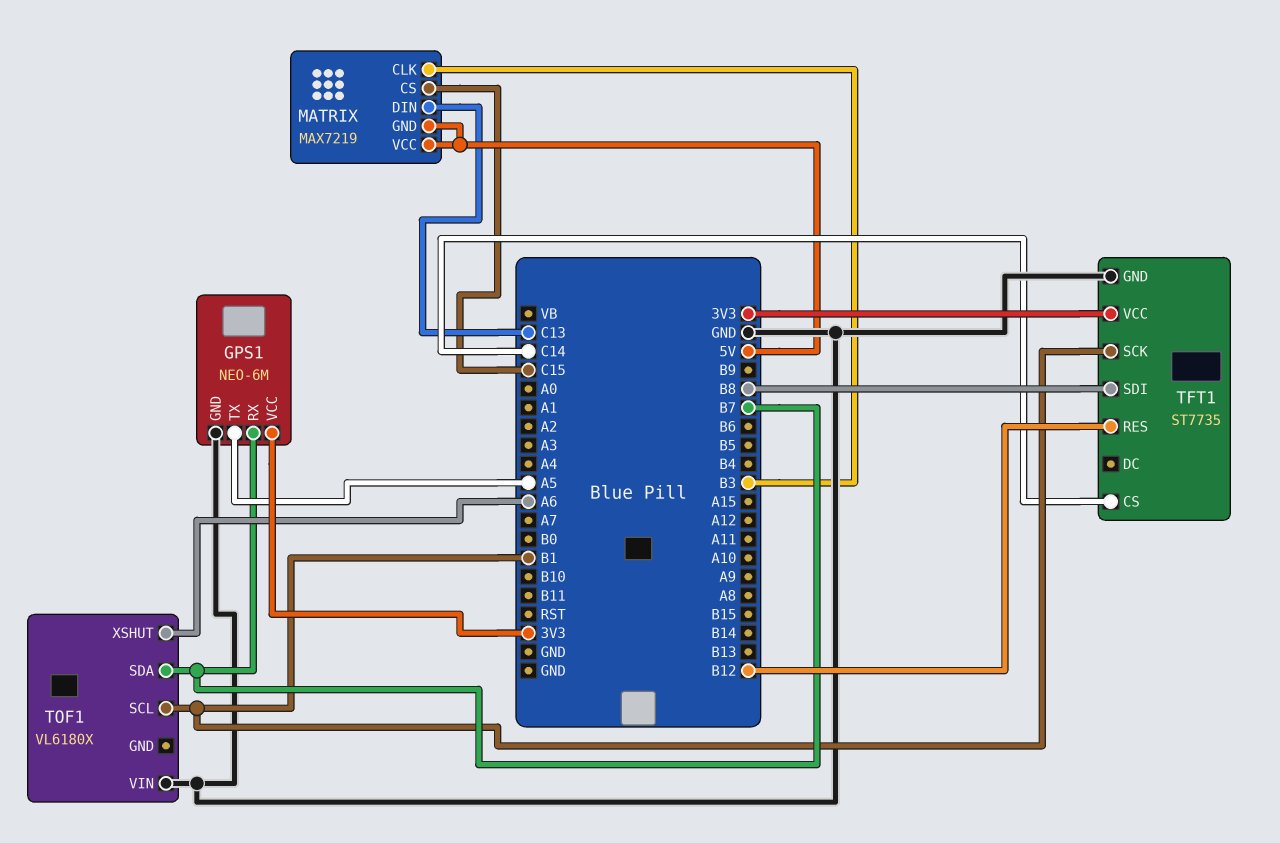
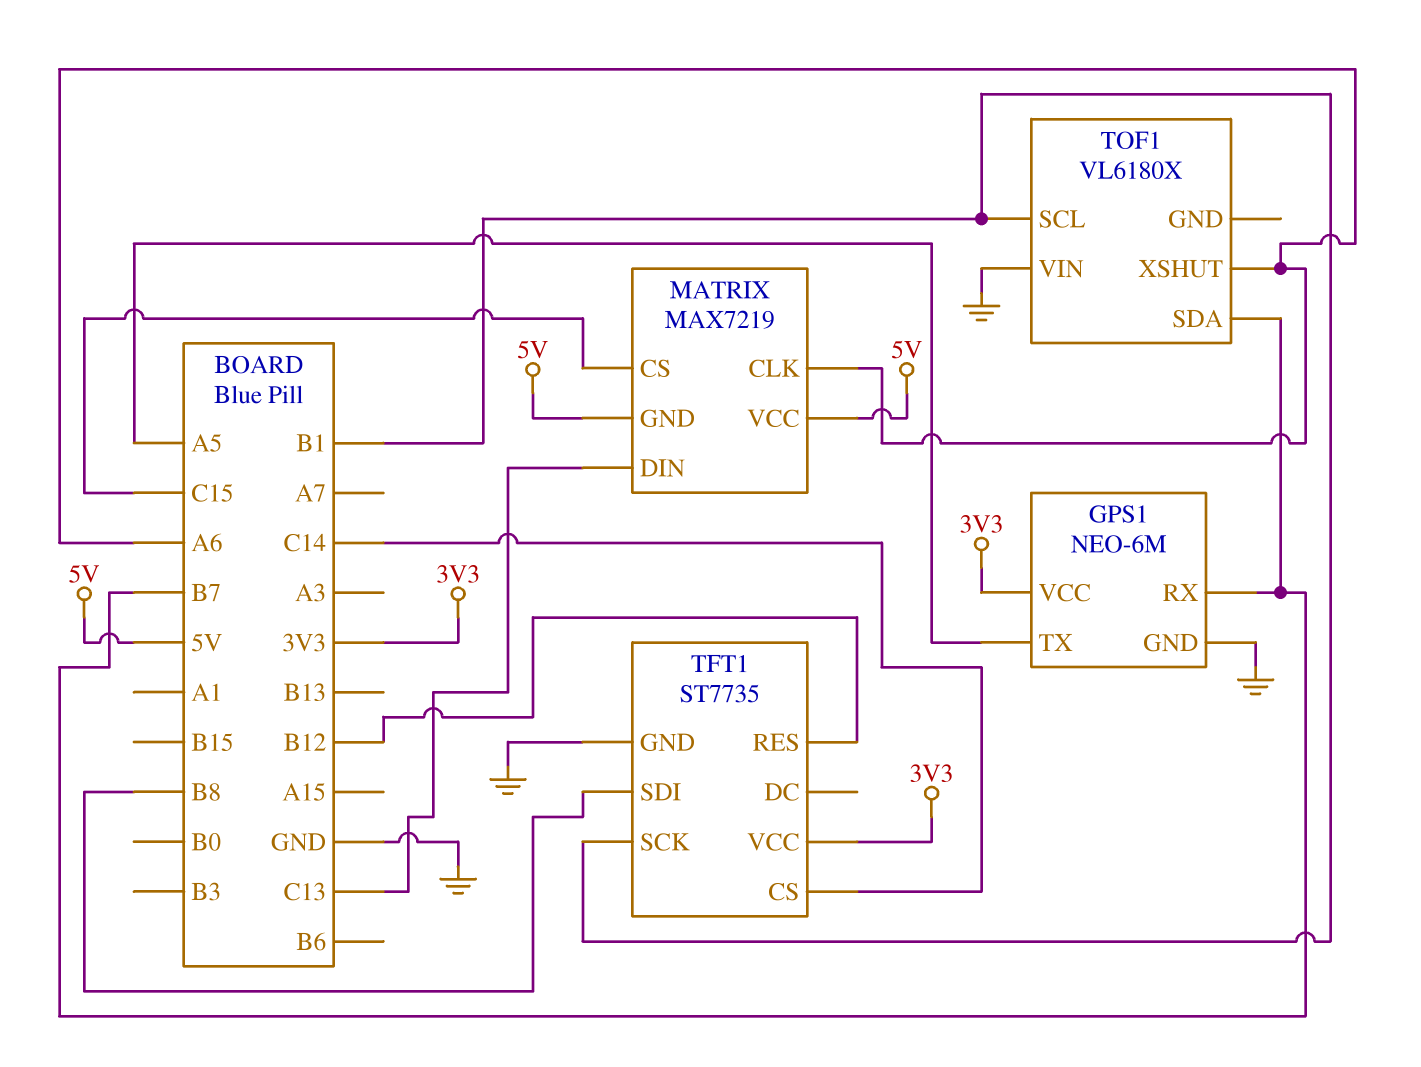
MATRIX pin CLK: B3 -> A6

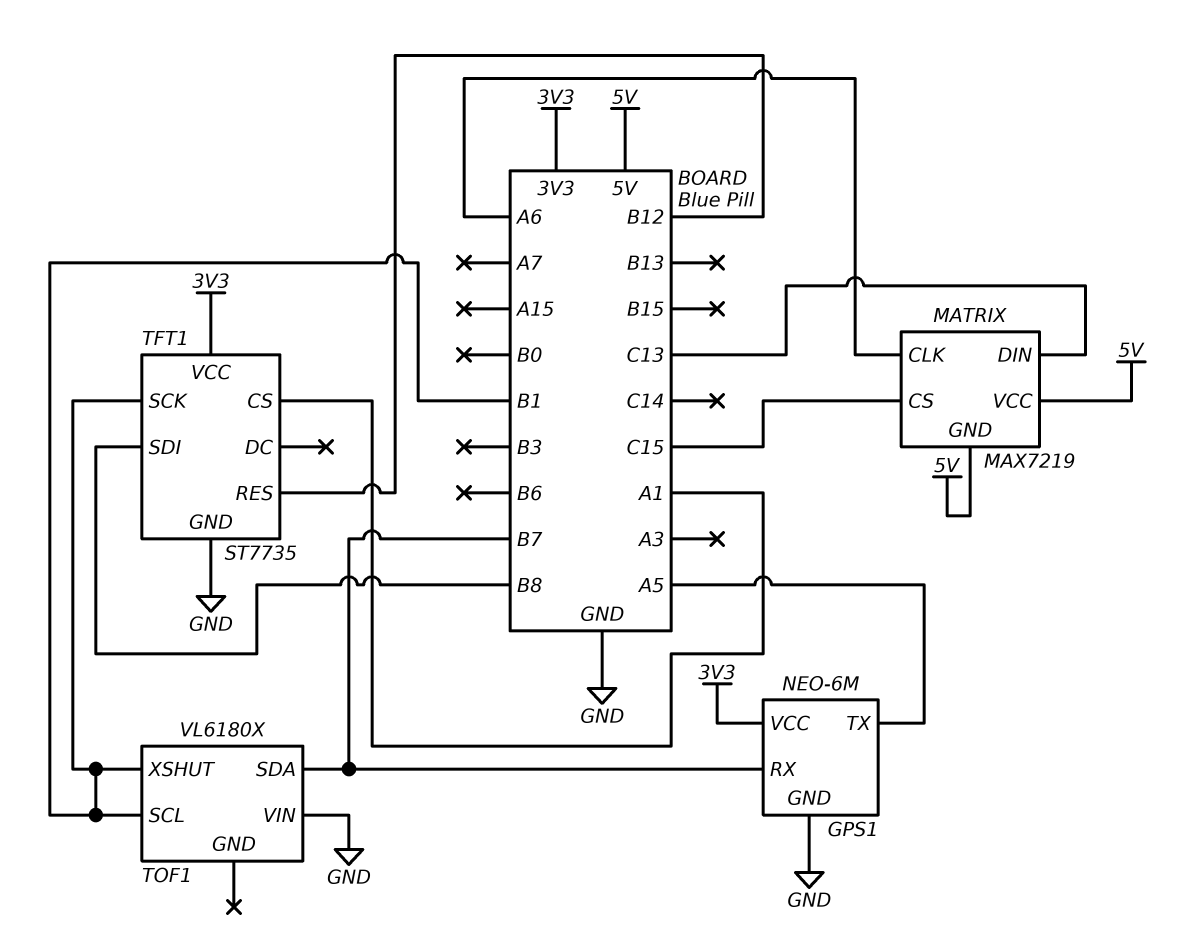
TFT1 pin CS: C14 -> A1
TOF1 pin XSHUT: A6 -> B1

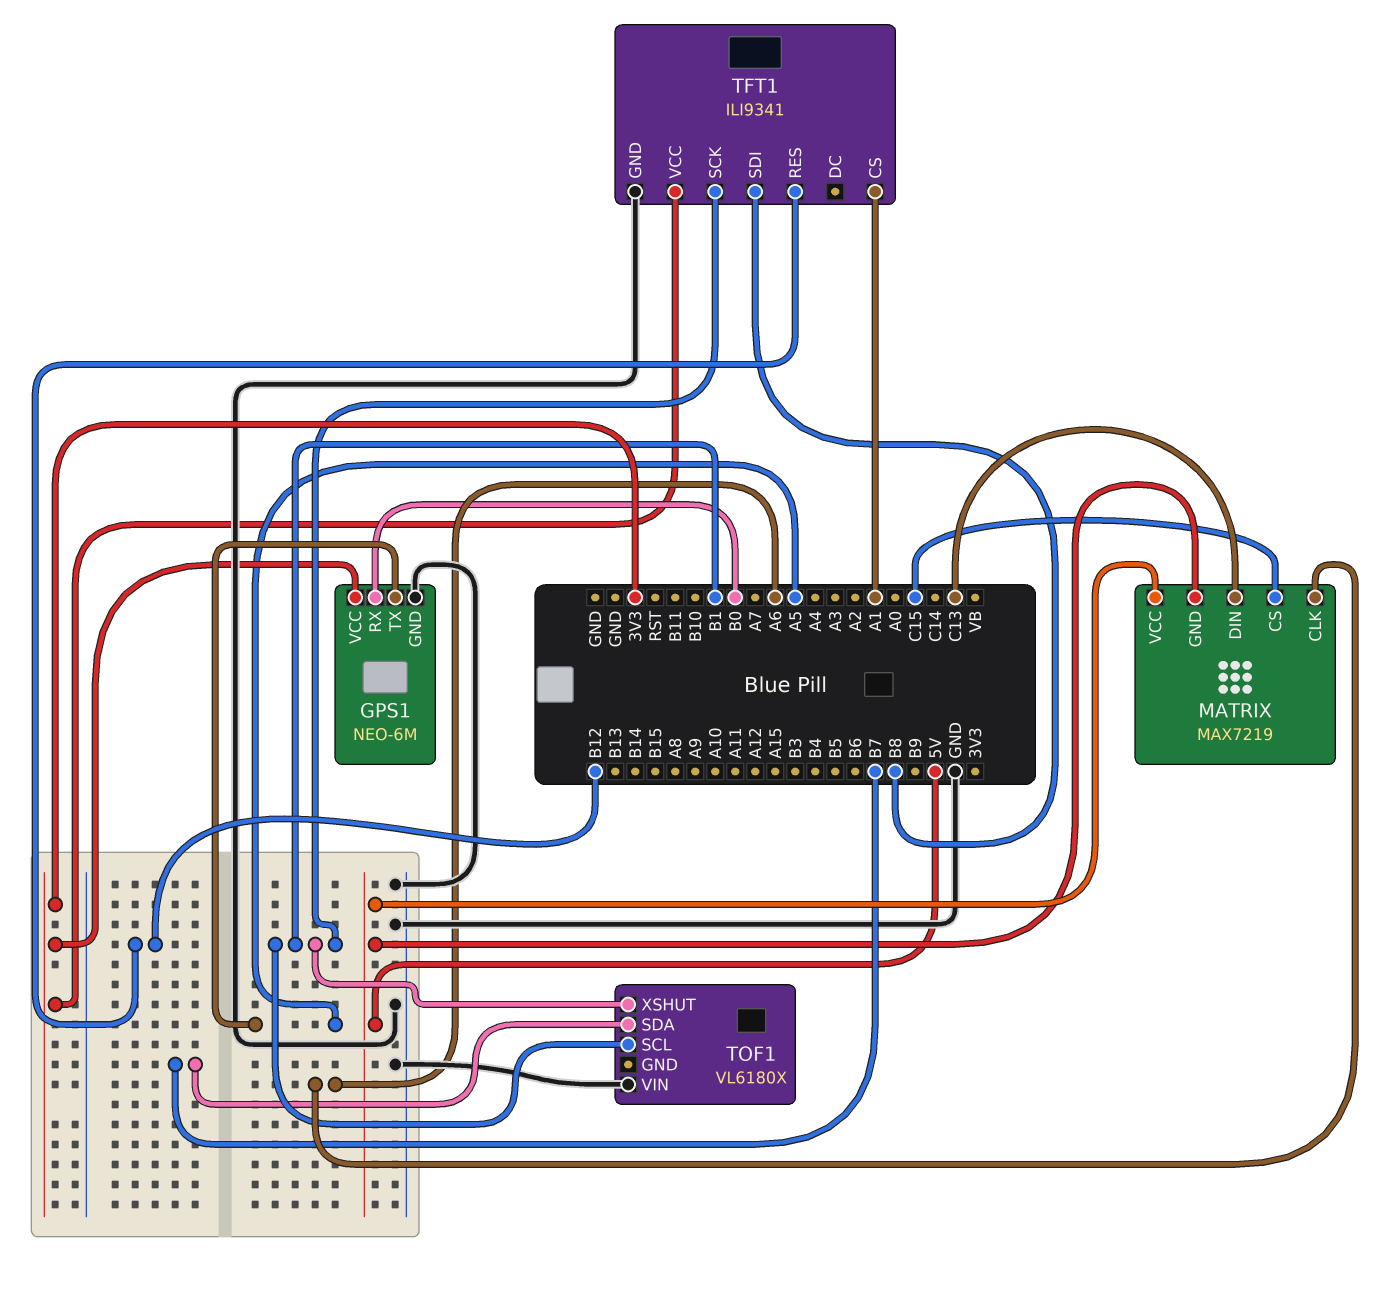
GPS1 pin RX: B7 -> B0
TFT1: ST7735 -> ILI9341

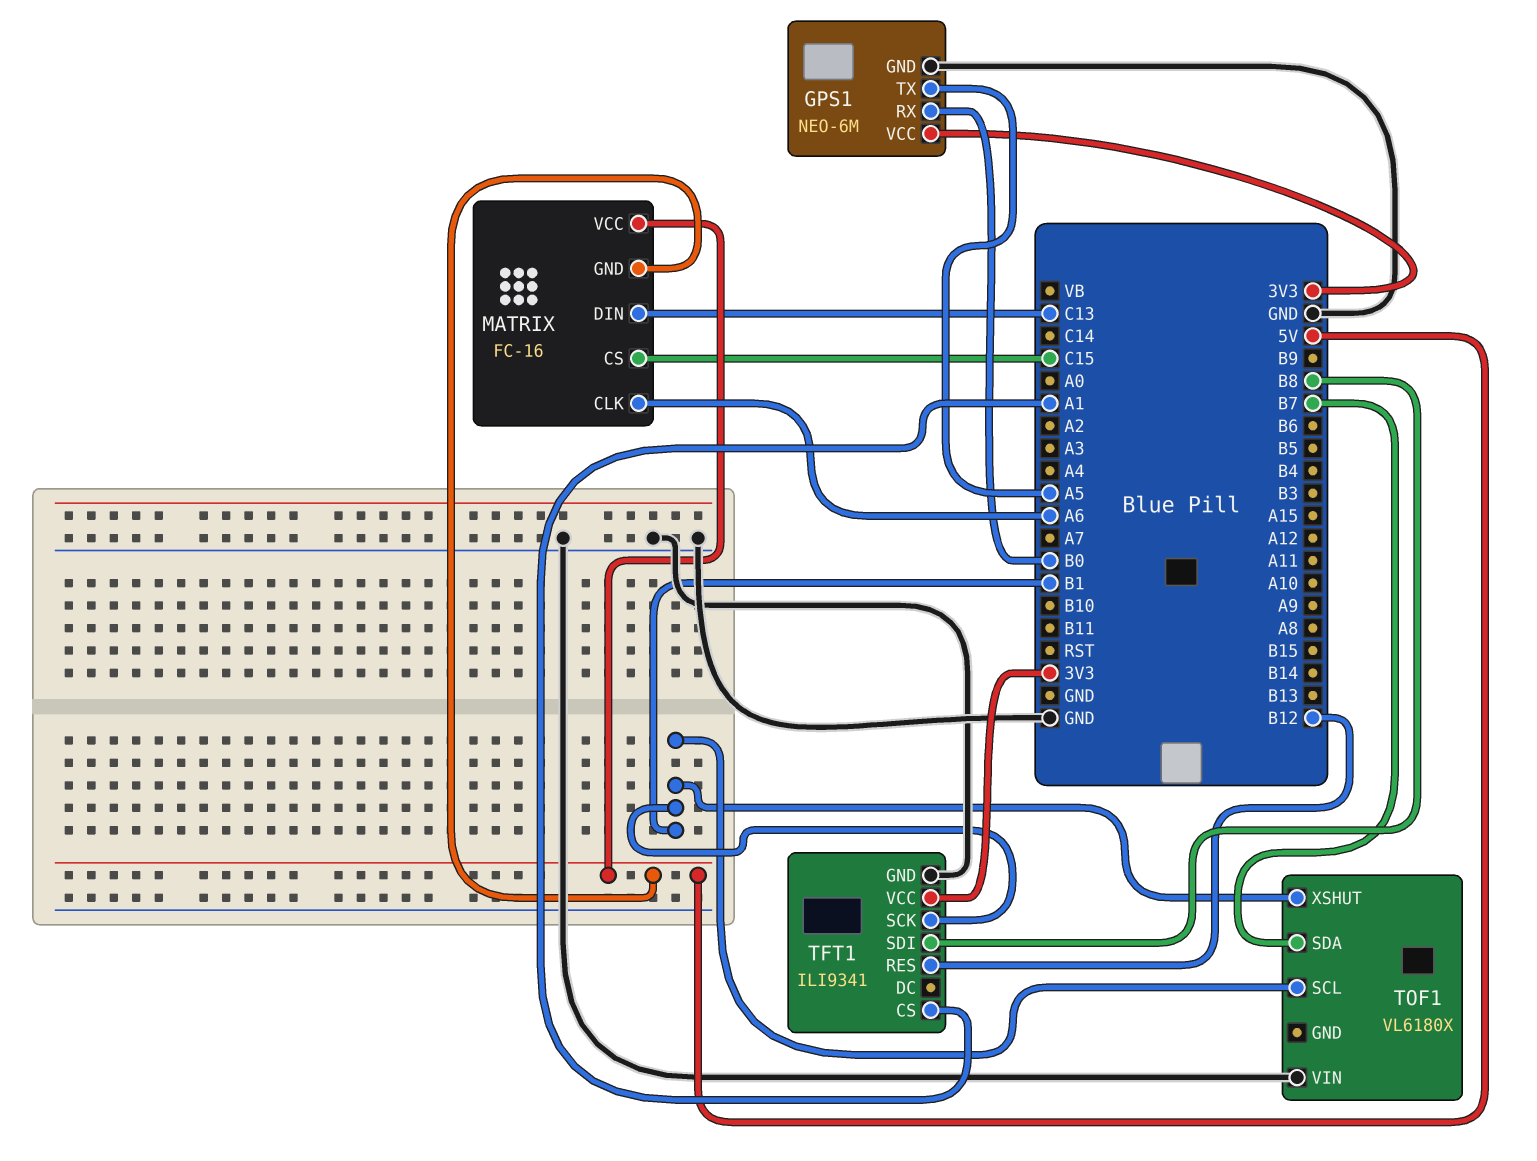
MATRIX: MAX7219 -> FC-16

